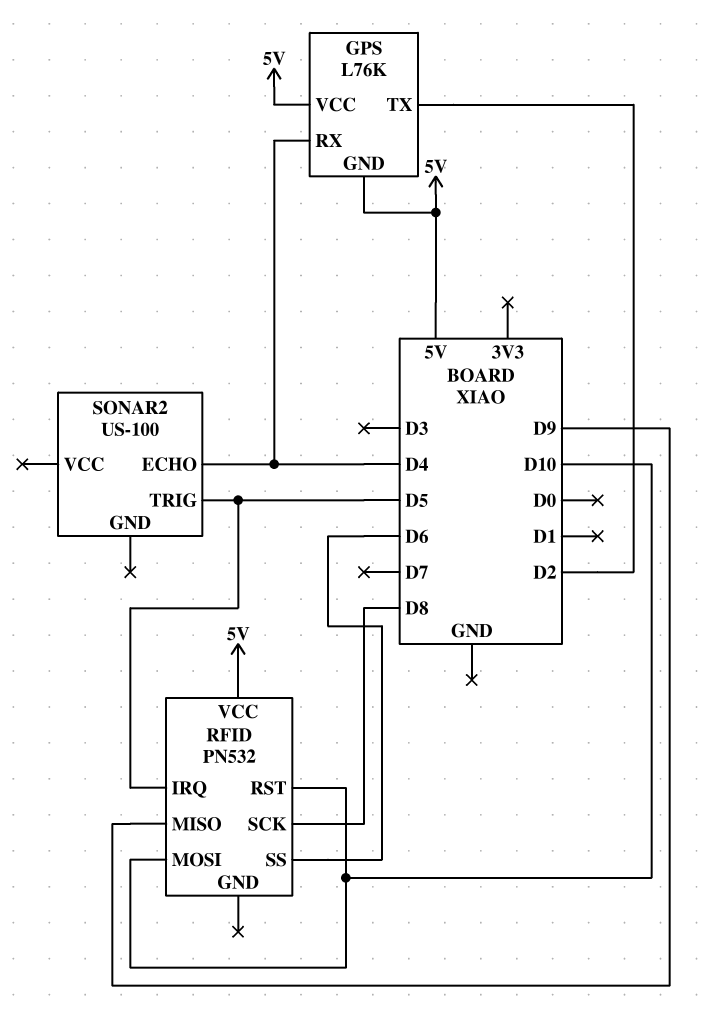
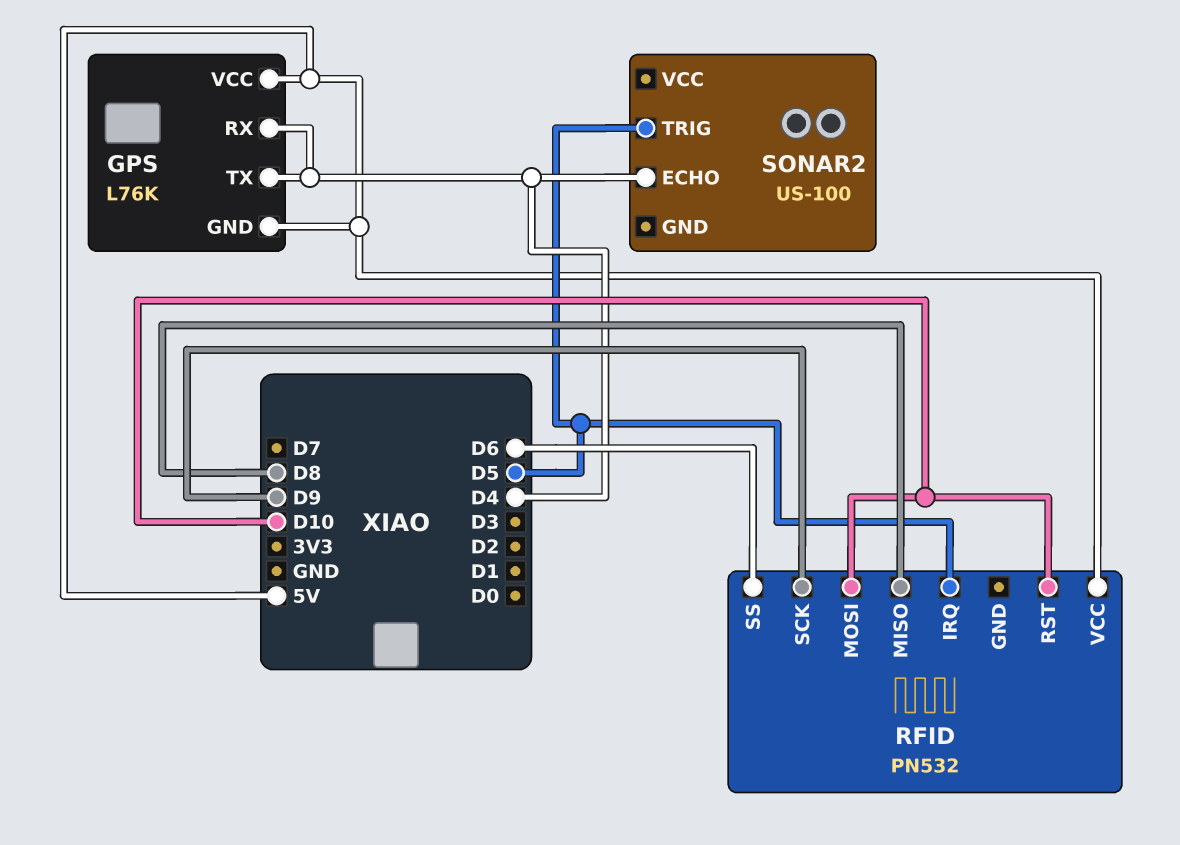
GPS pin TX: D2 -> D4
RFID pin MISO: D9 -> D8
RFID pin SCK: D8 -> D9

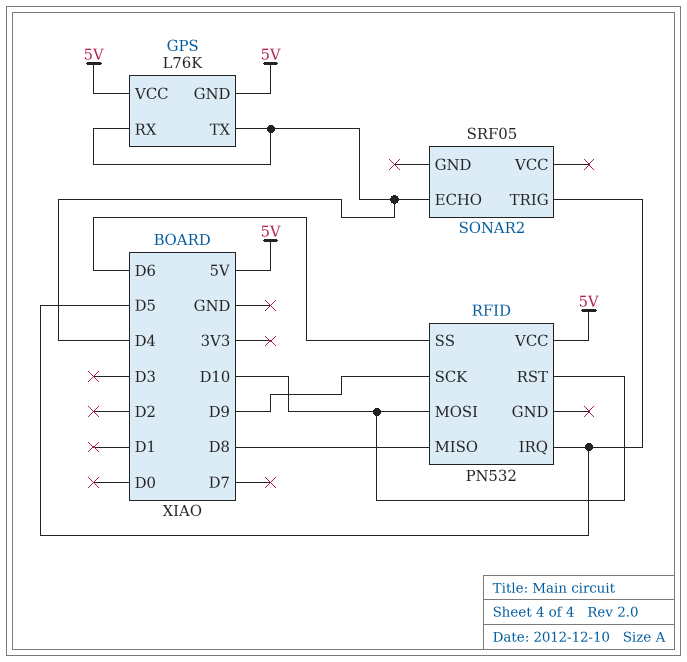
SONAR2: US-100 -> SRF05

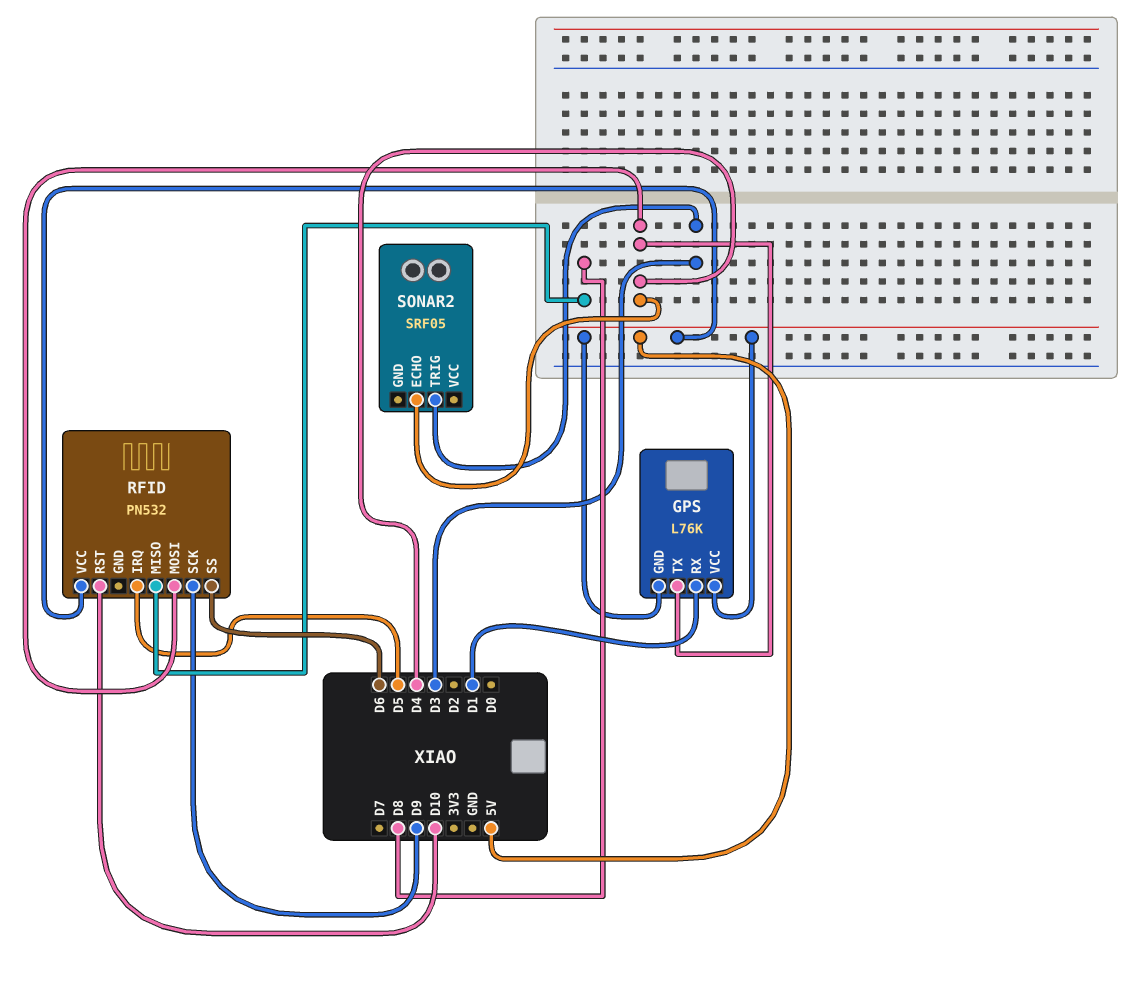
GPS pin RX: D4 -> D1
RFID pin MOSI: D10 -> D4
SONAR2 pin TRIG: D5 -> D3

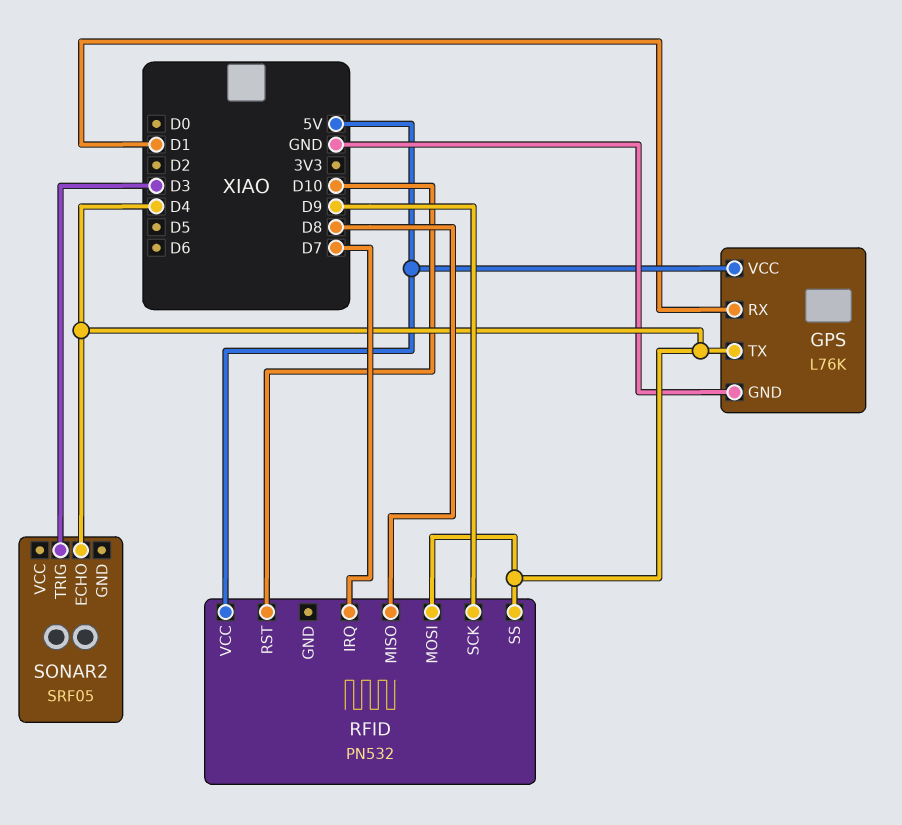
GPS pin GND: 5V -> GND
RFID pin IRQ: D5 -> D7
RFID pin SS: D6 -> D4

